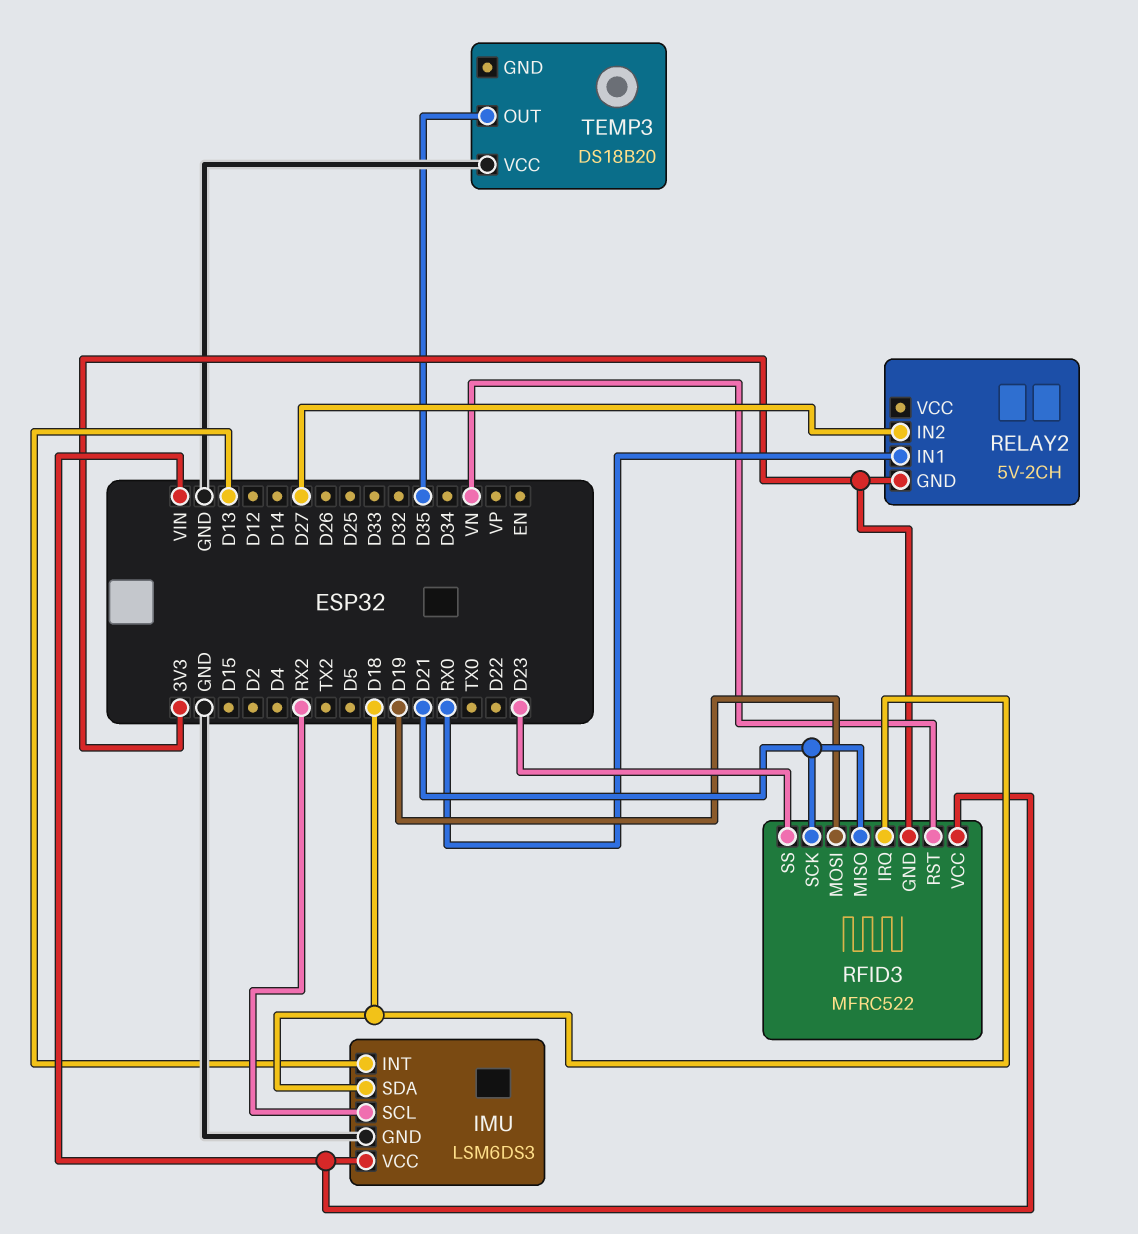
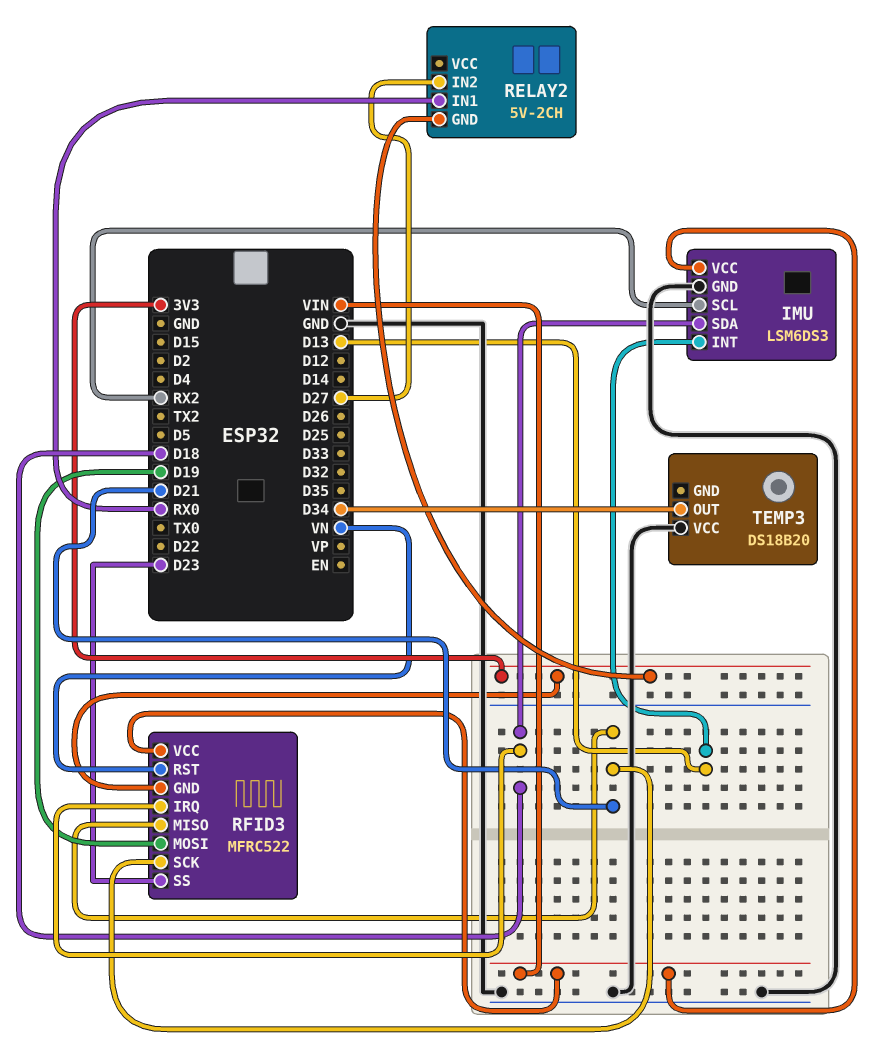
TEMP3 pin OUT: D35 -> D34

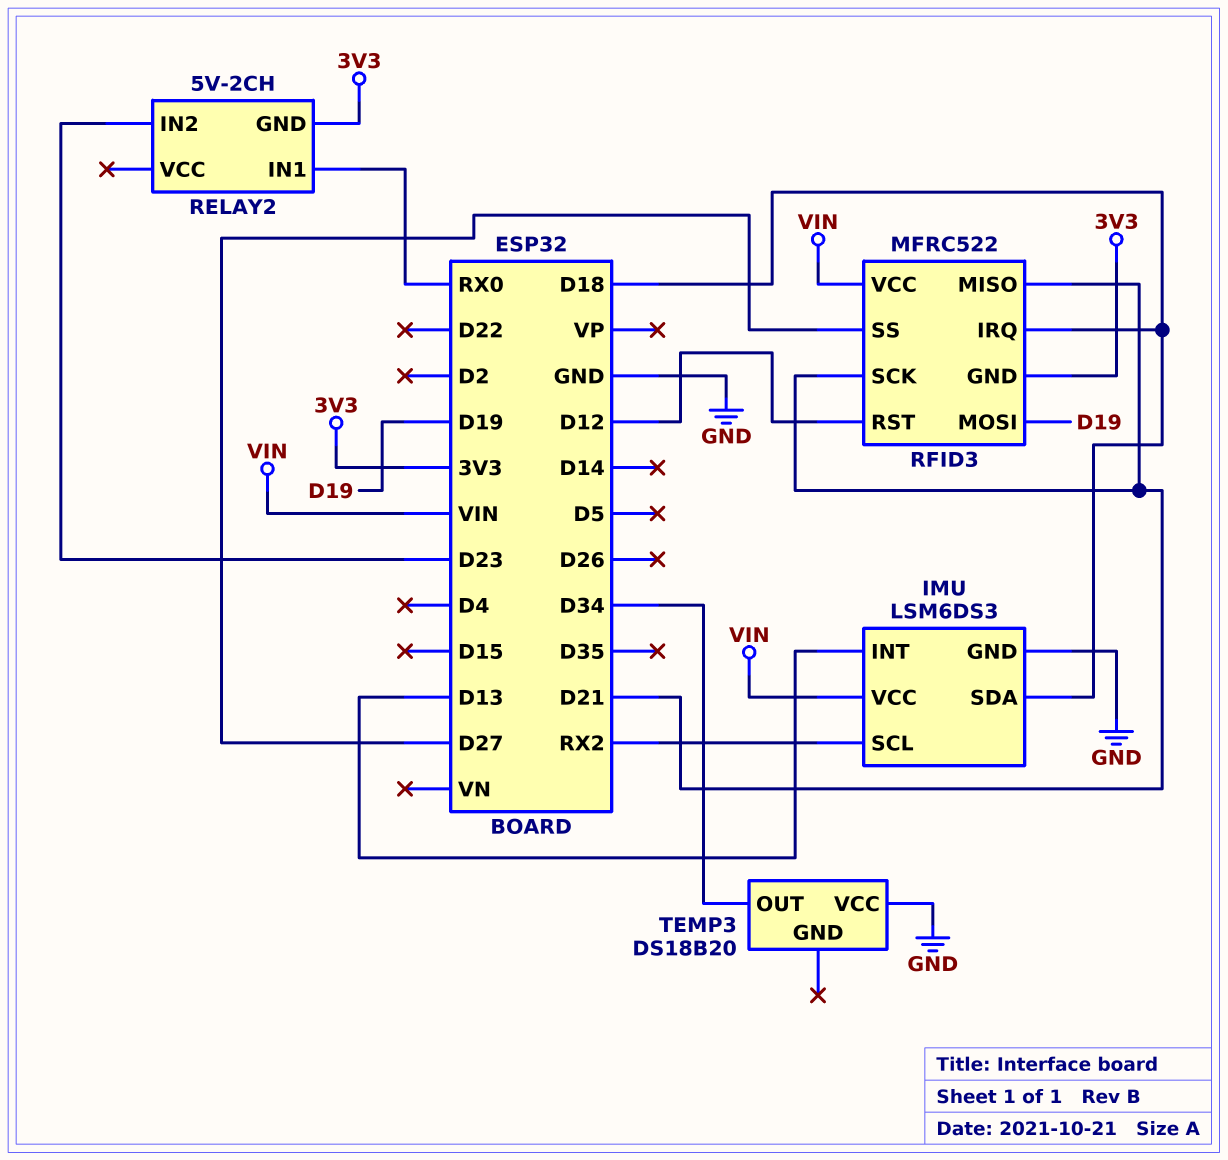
RELAY2 pin IN2: D27 -> D23
RFID3 pin RST: VN -> D12
RFID3 pin SS: D23 -> D27

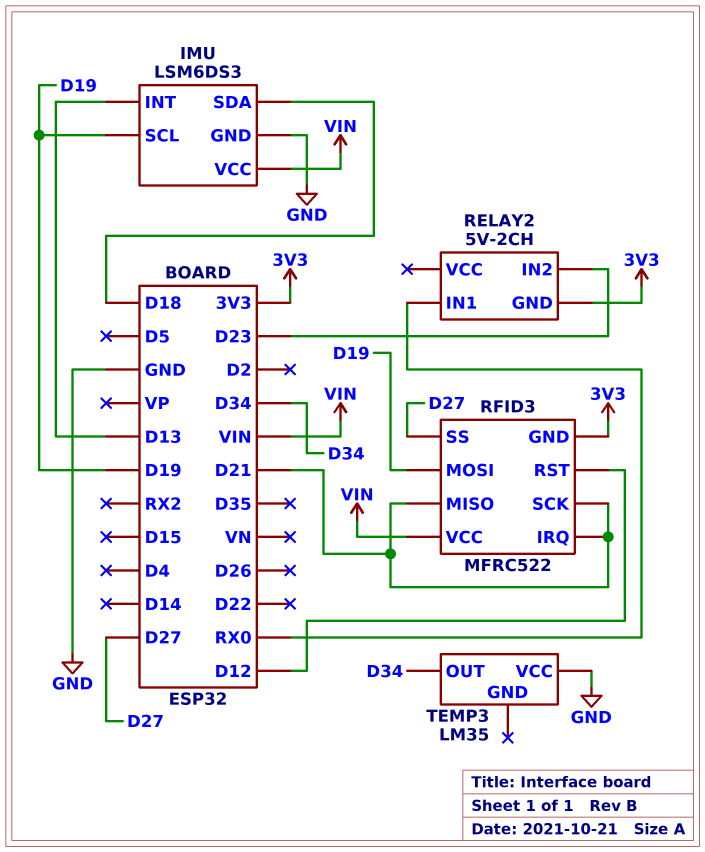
IMU pin SCL: RX2 -> D19
RFID3 pin IRQ: D18 -> D21
TEMP3: DS18B20 -> LM35

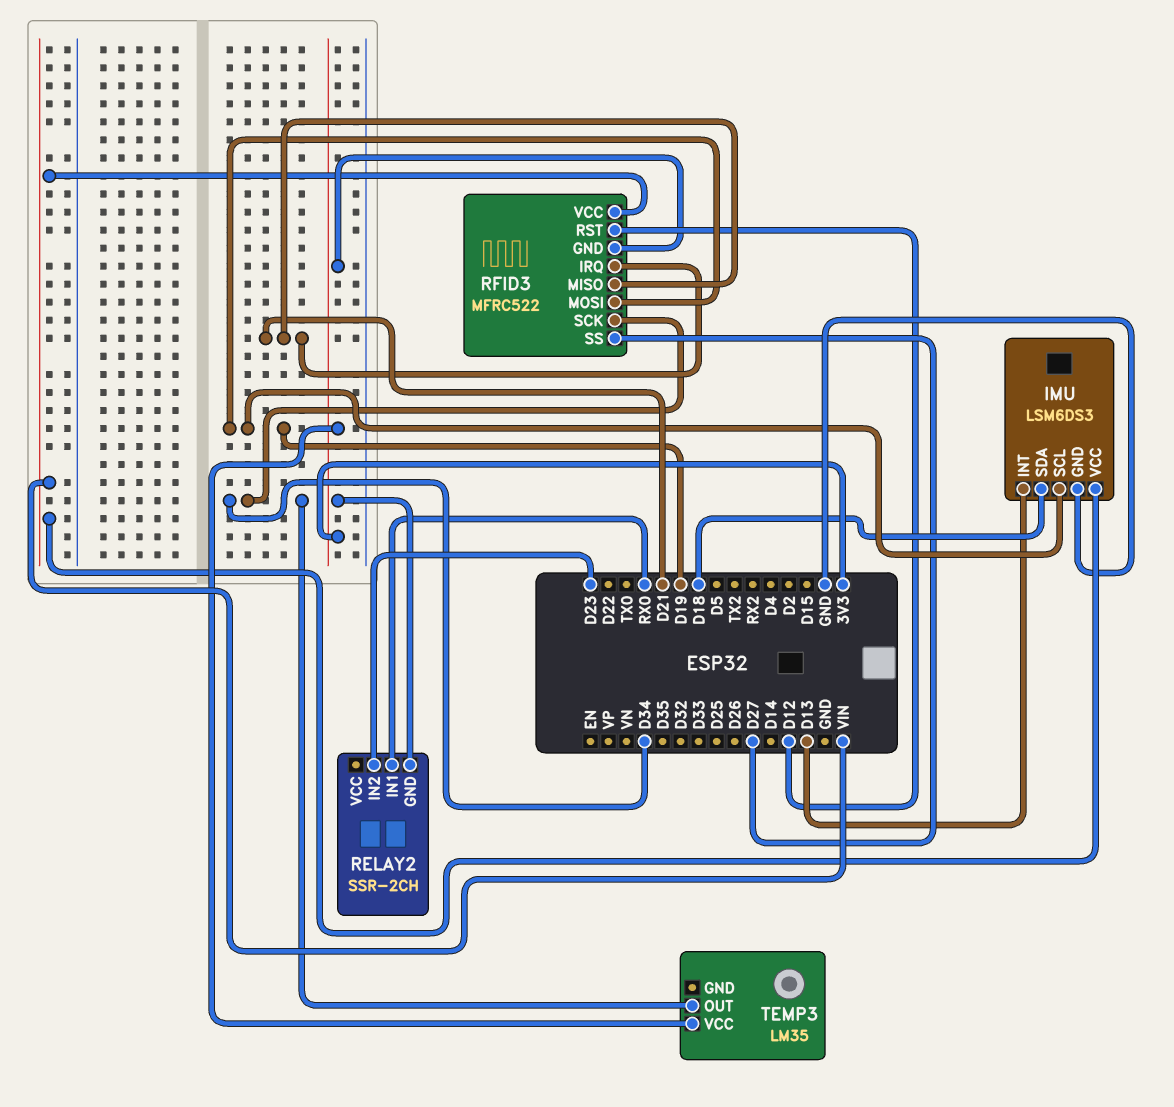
RELAY2: 5V-2CH -> SSR-2CH
RFID3 pin SCK: D21 -> D34
TEMP3 pin VCC: GND -> 3V3

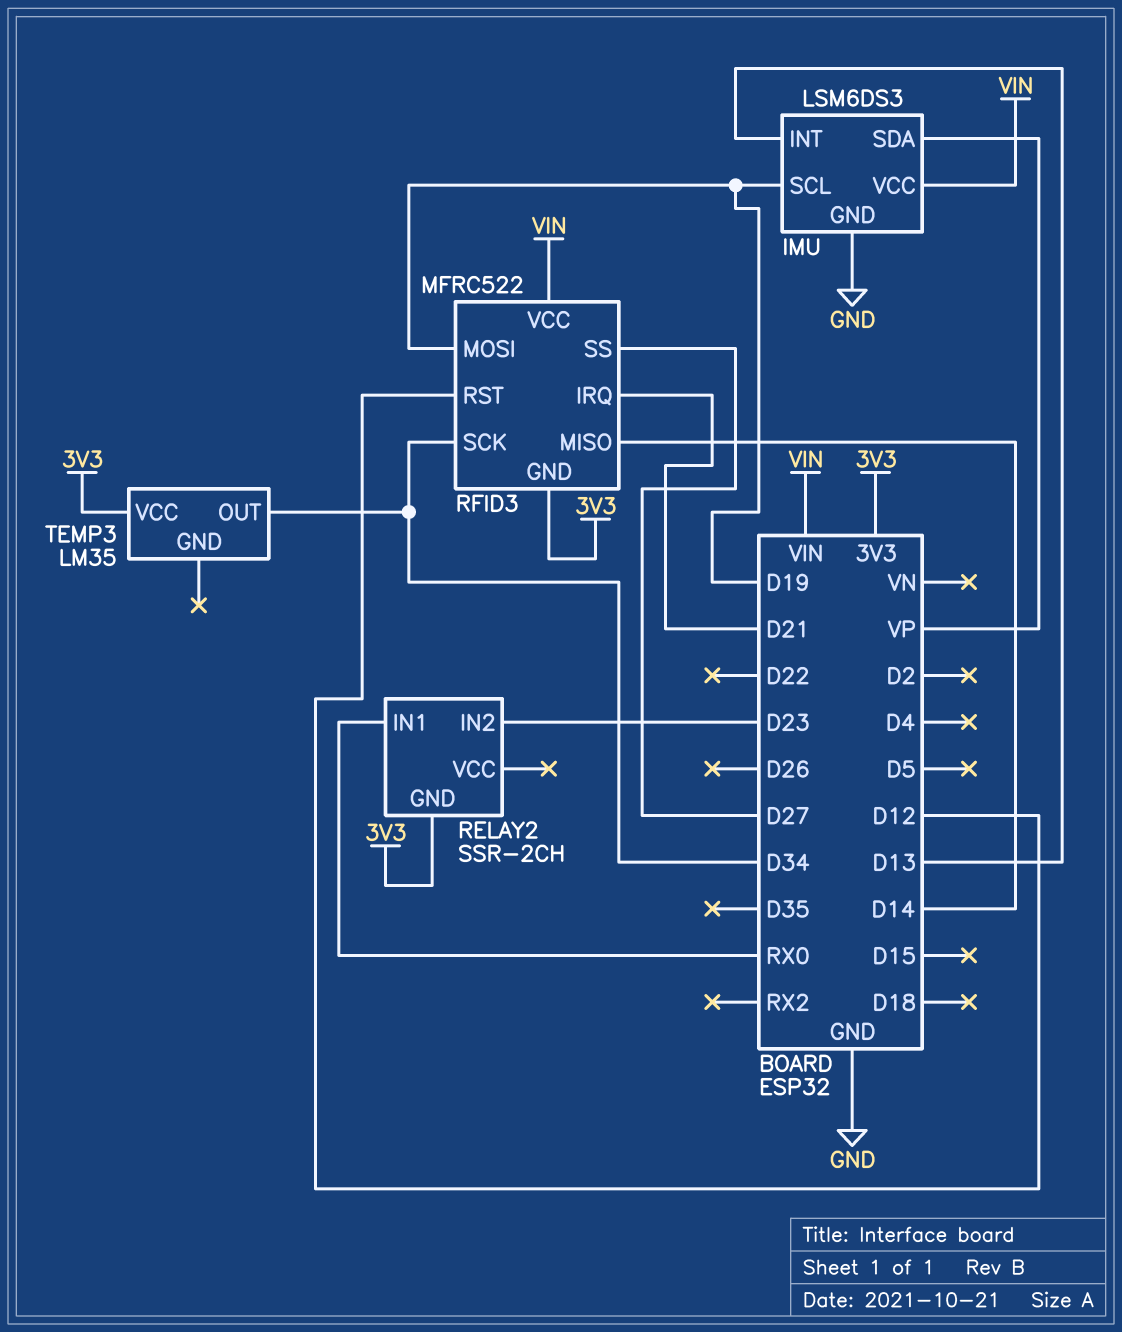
IMU pin SDA: D18 -> VP
RFID3 pin MISO: D21 -> D14

